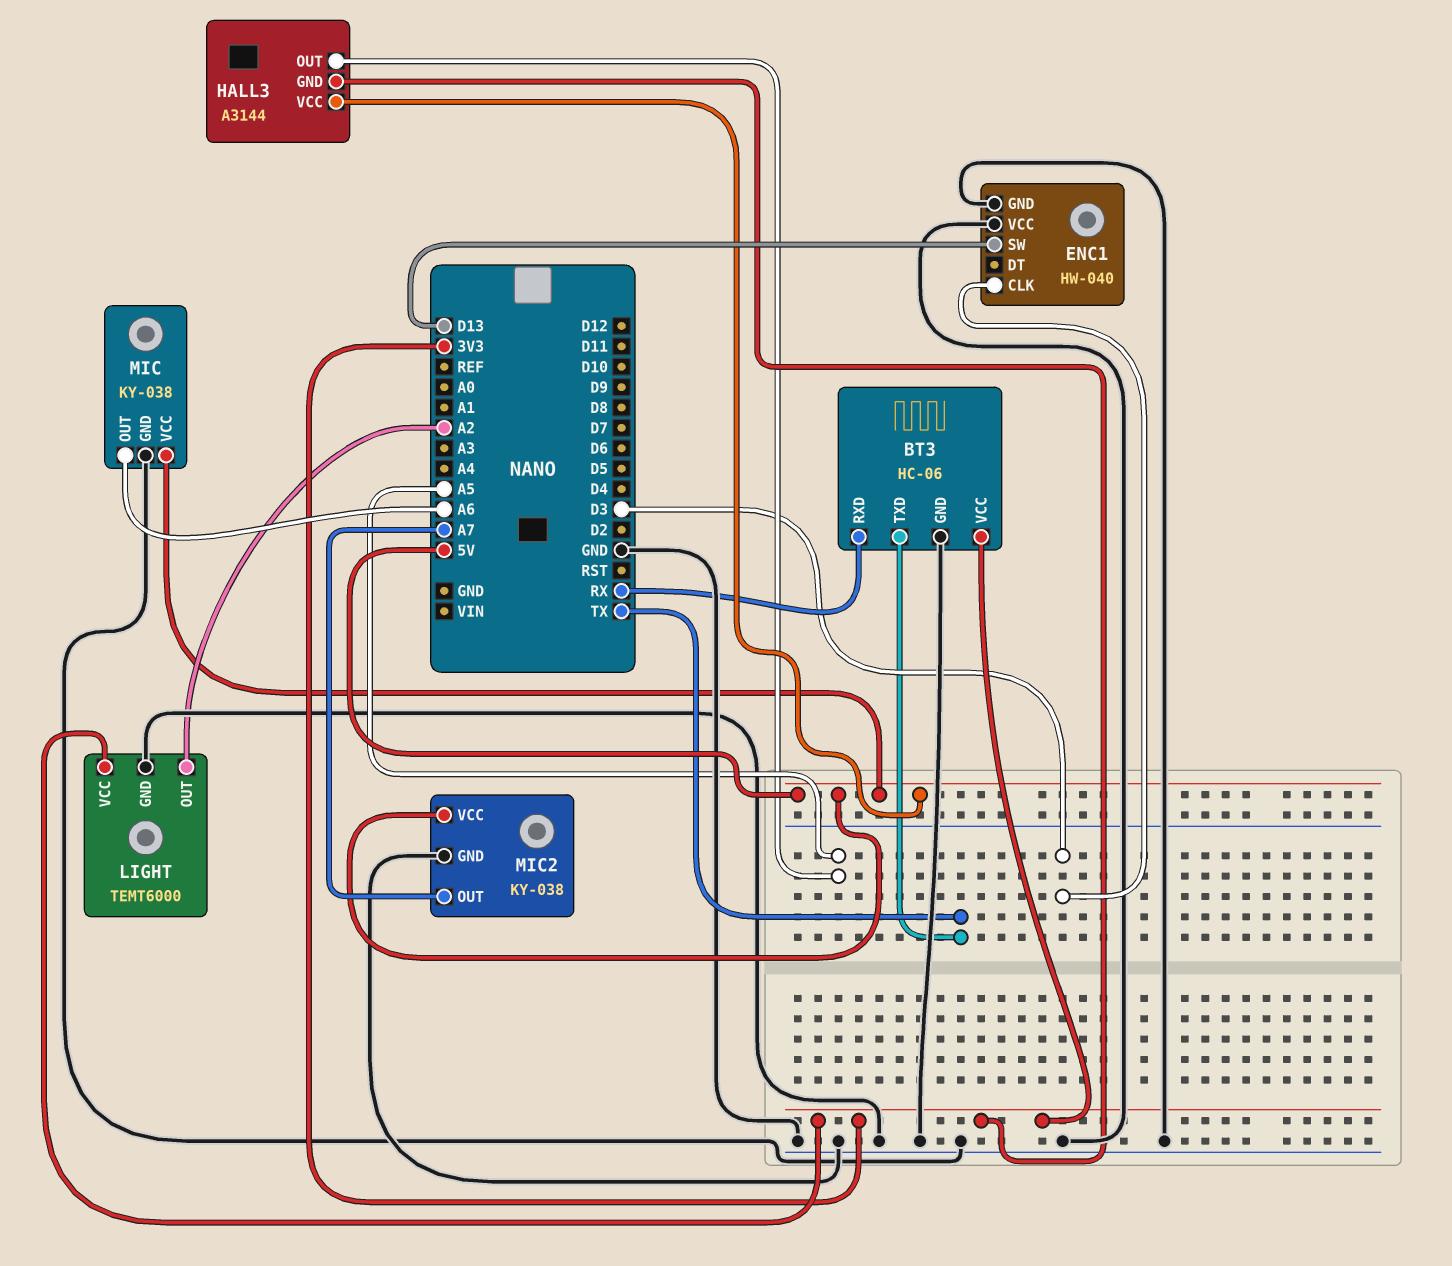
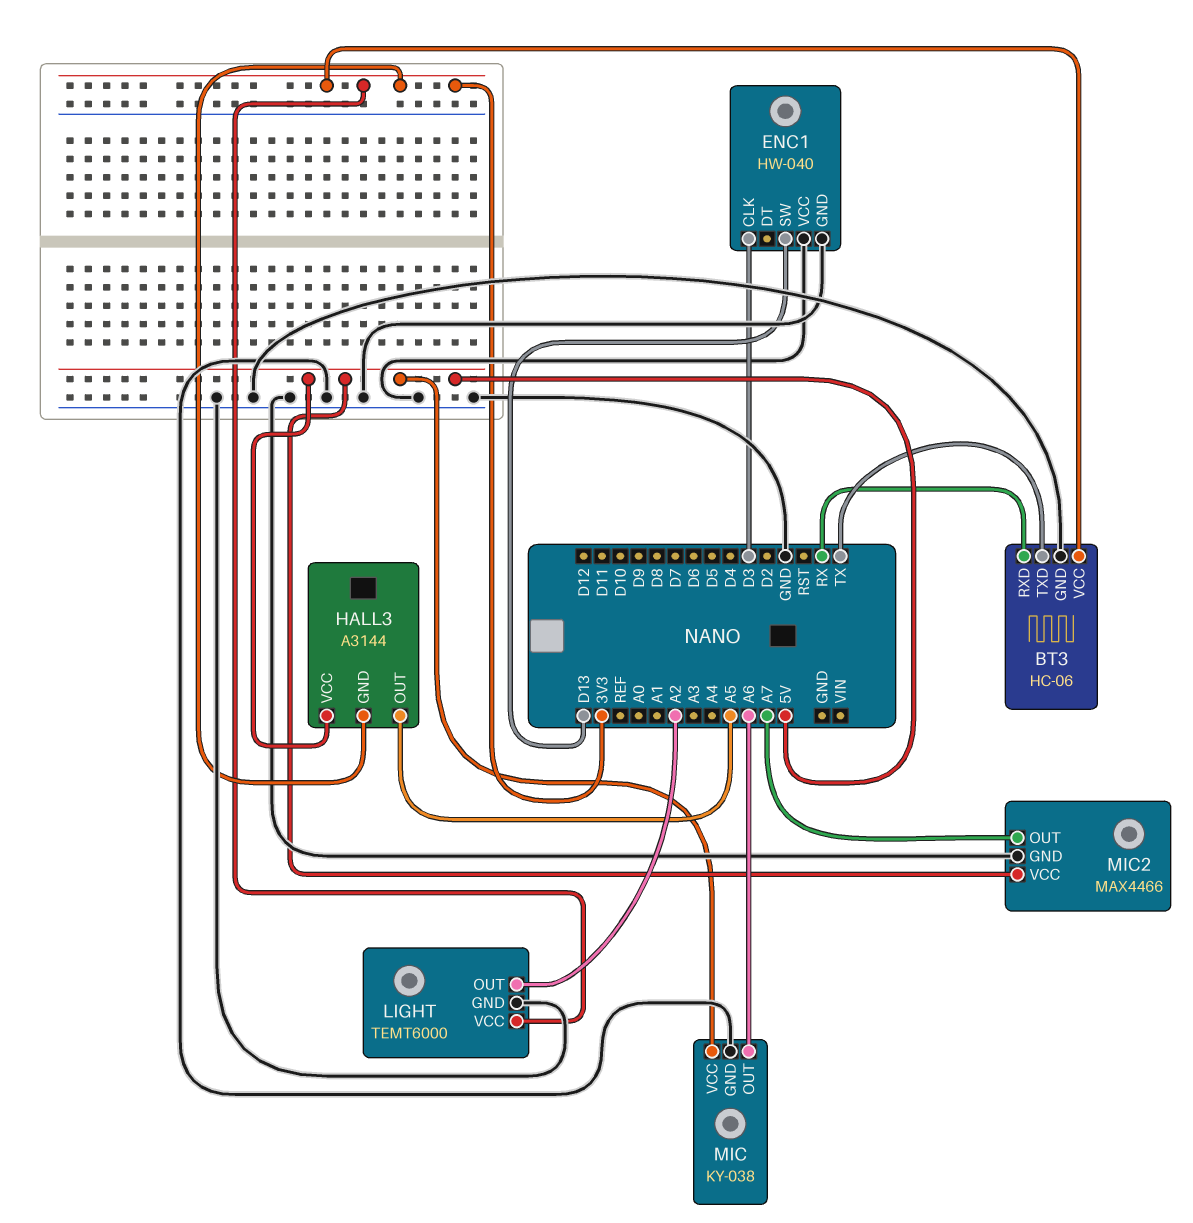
MIC2: KY-038 -> MAX4466

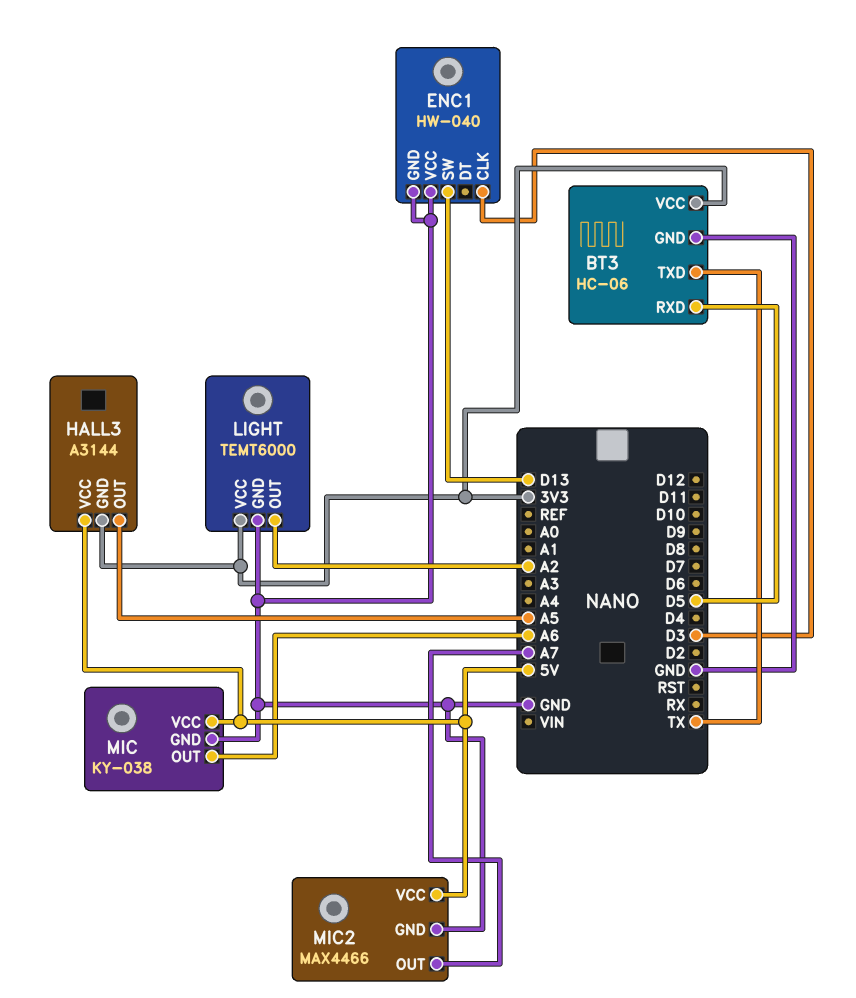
BT3 pin RXD: RX -> D5

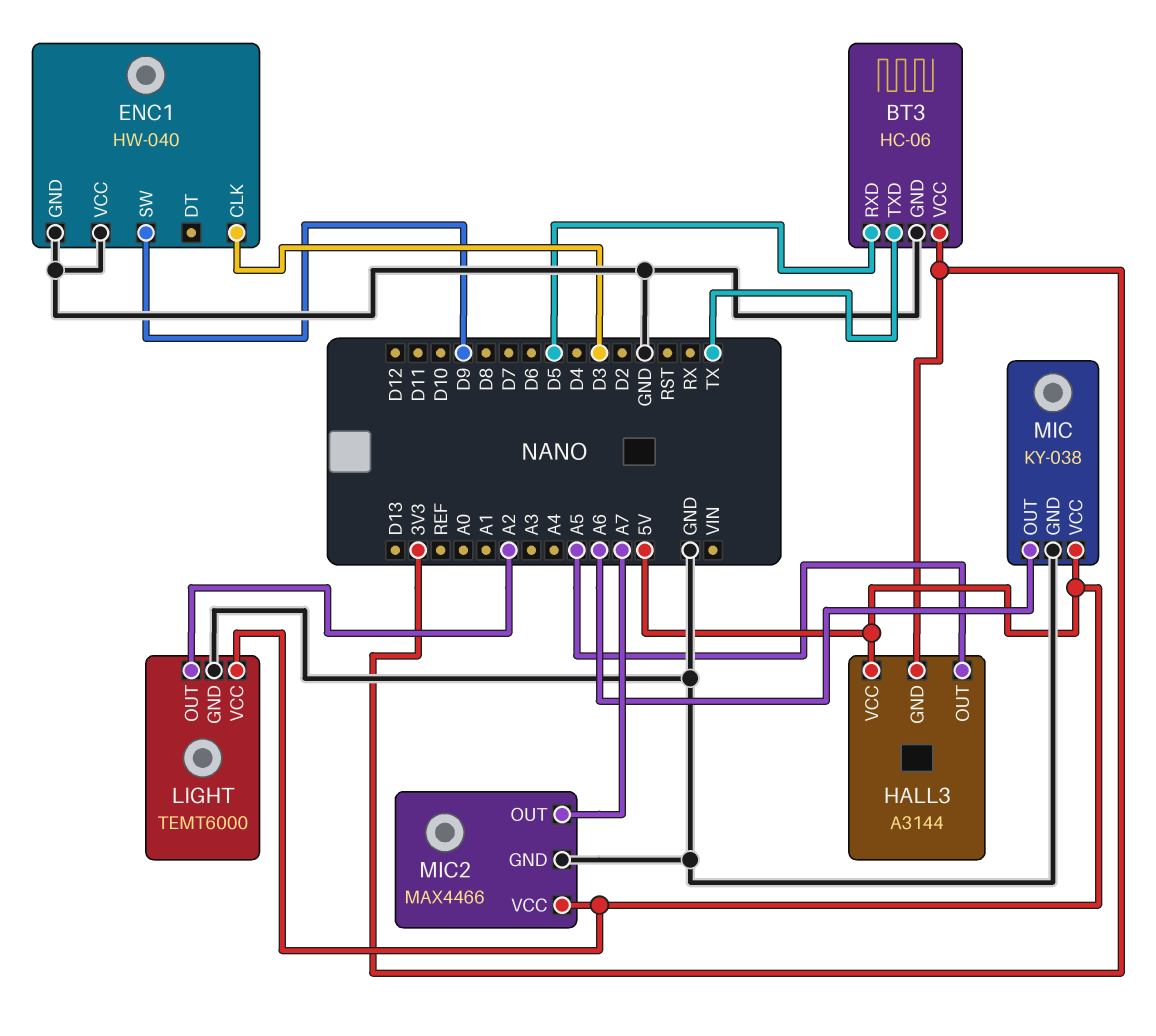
ENC1 pin SW: D13 -> D9
LIGHT pin VCC: 3V3 -> 5V

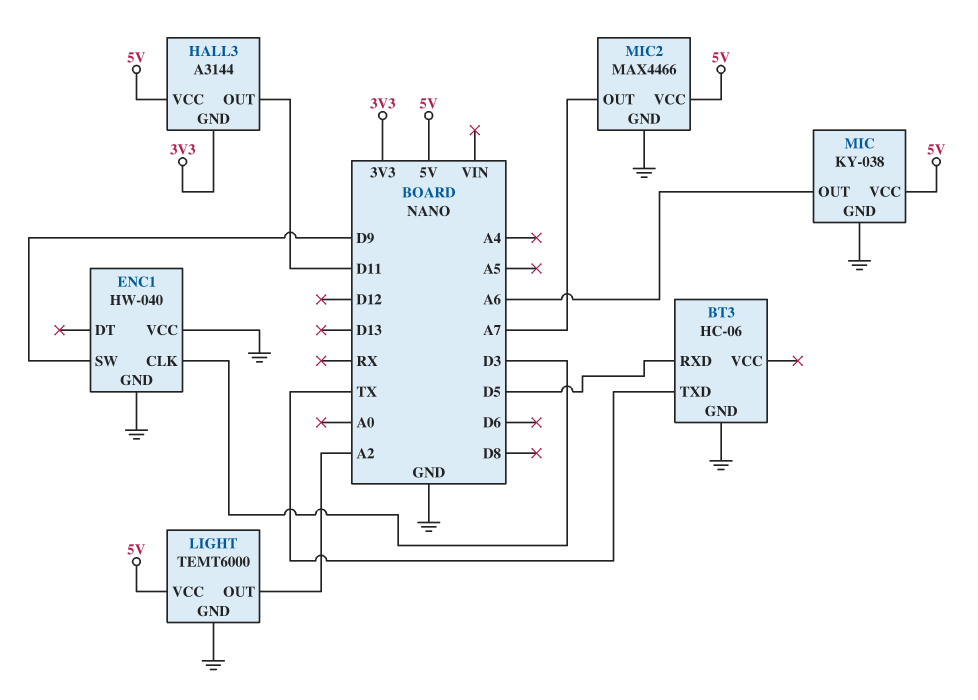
BT3 pin VCC: 3V3 -> none
HALL3 pin OUT: A5 -> D11

